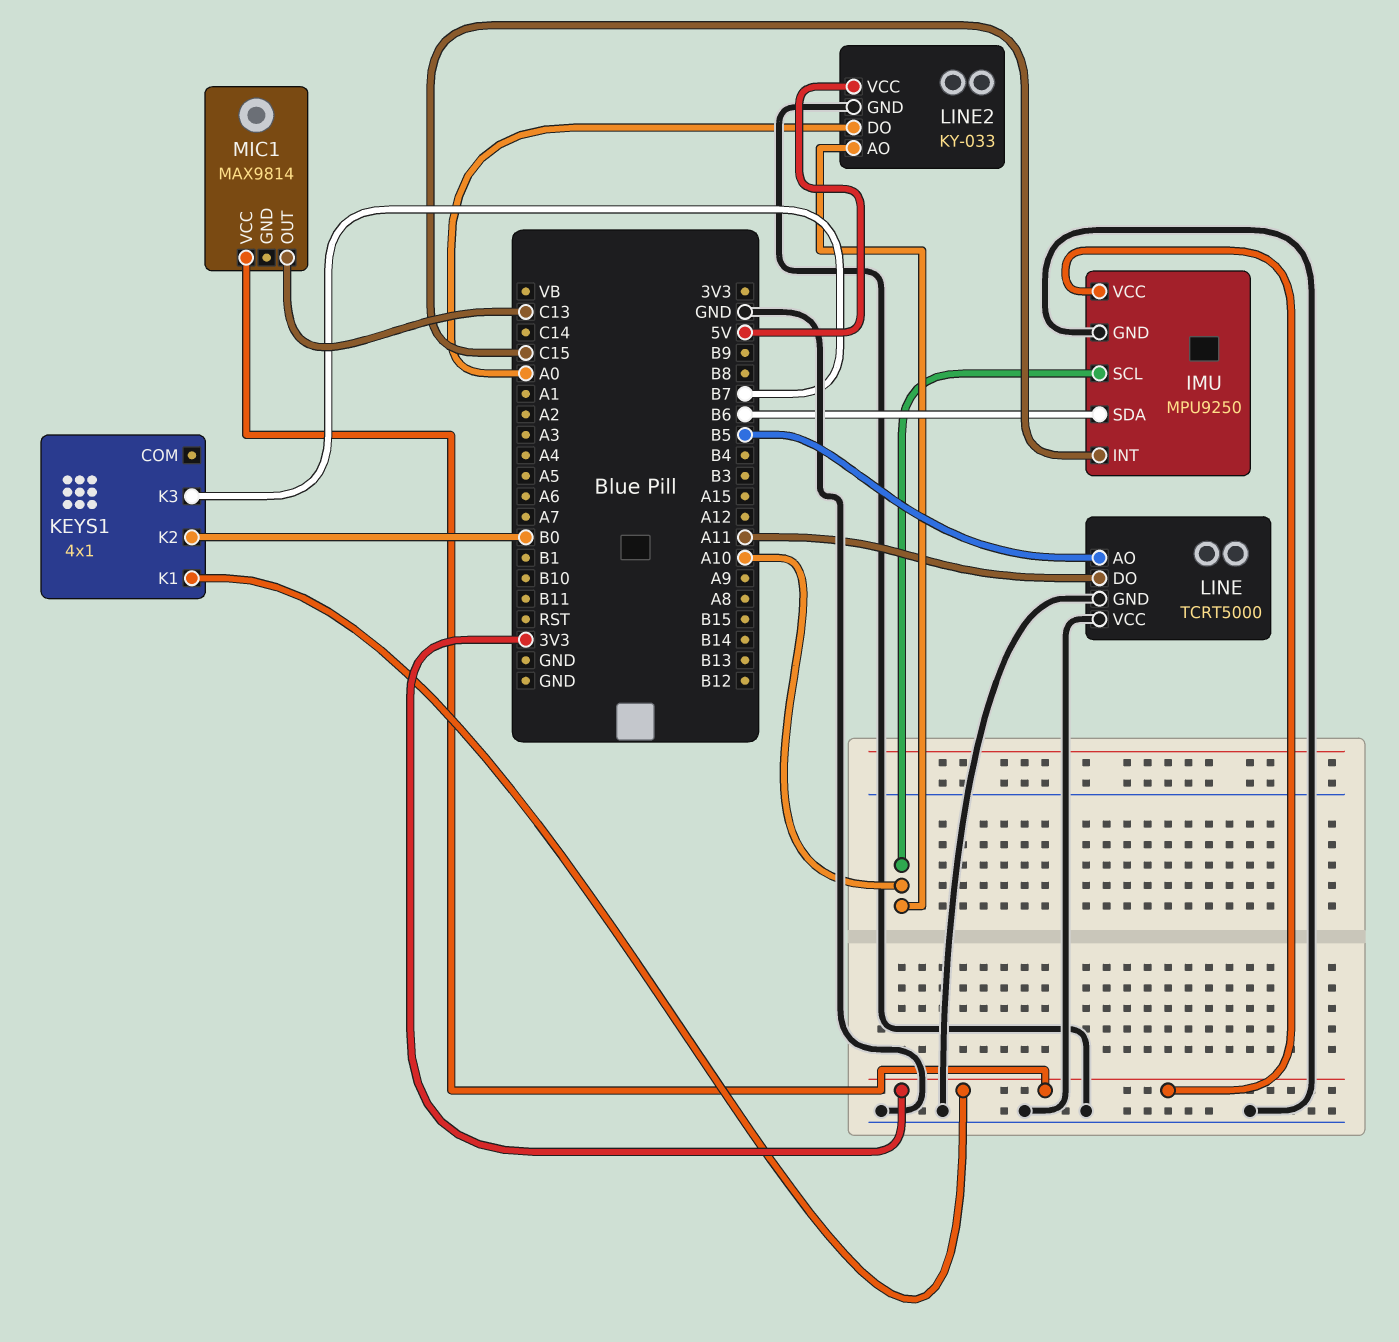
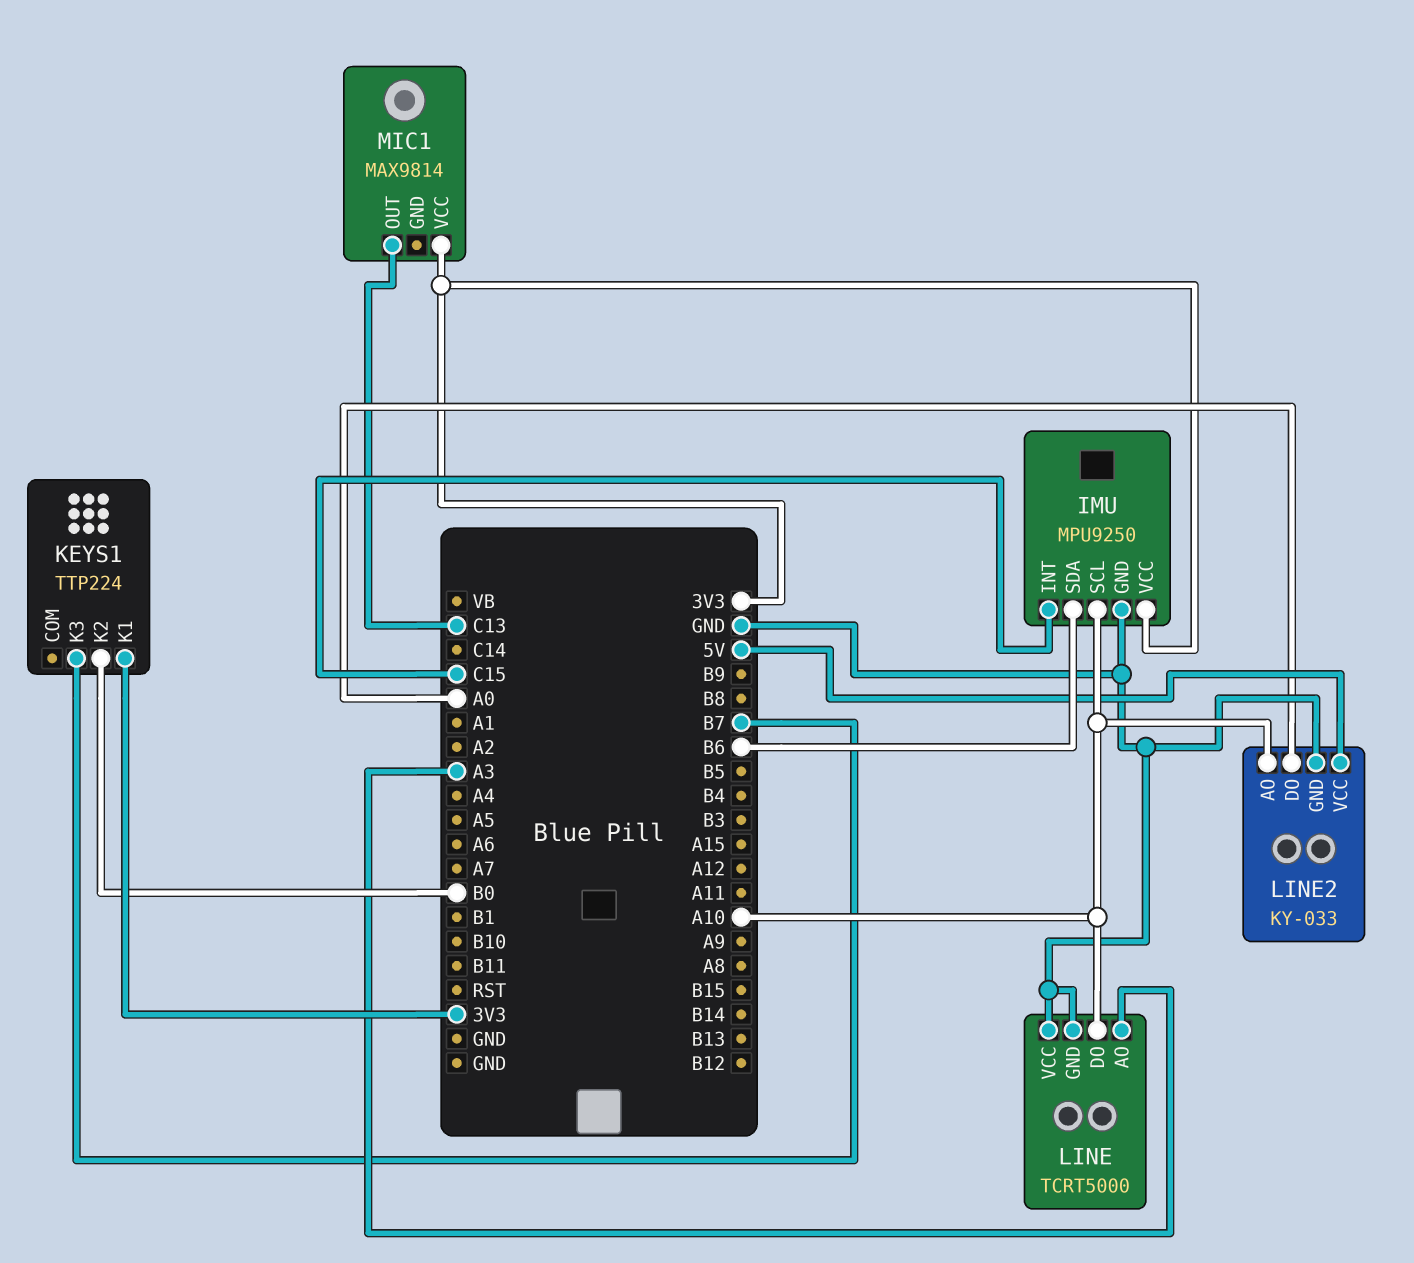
KEYS1: 4x1 -> TTP224
LINE pin AO: B5 -> A3
LINE pin DO: A11 -> A10

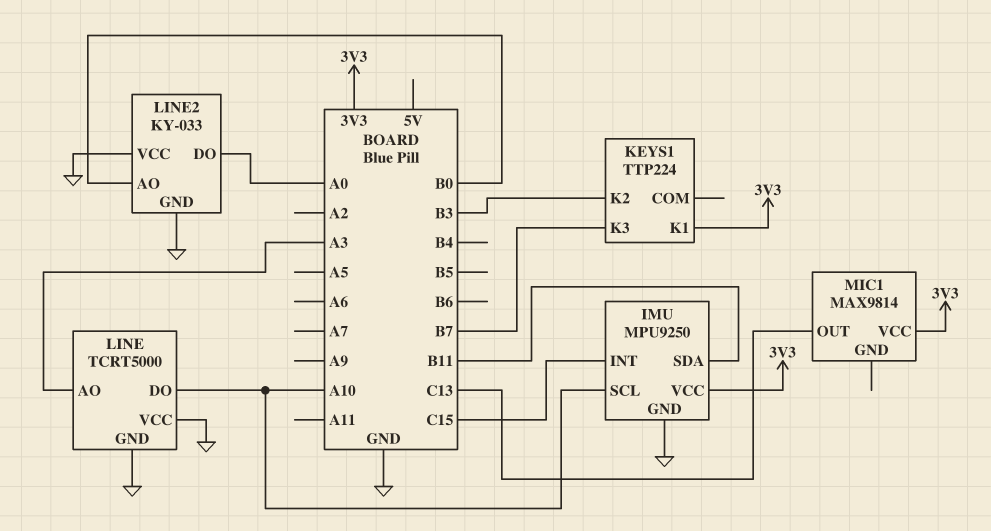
IMU pin SDA: B6 -> B11
KEYS1 pin K2: B0 -> B3
LINE2 pin AO: A10 -> B0
LINE2 pin VCC: 5V -> GND

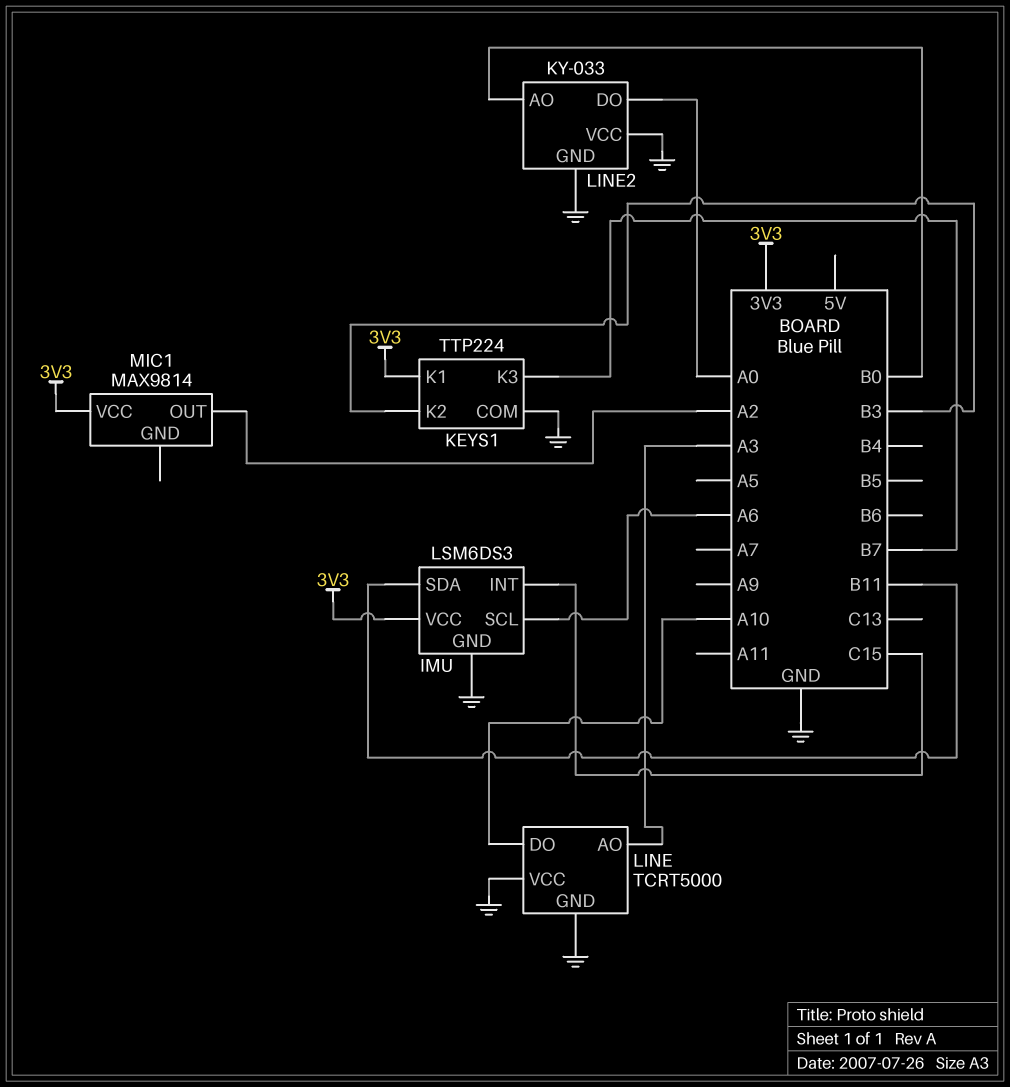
IMU: MPU9250 -> LSM6DS3
IMU pin SCL: A10 -> A6
KEYS1 pin COM: none -> GND
MIC1 pin OUT: C13 -> A2

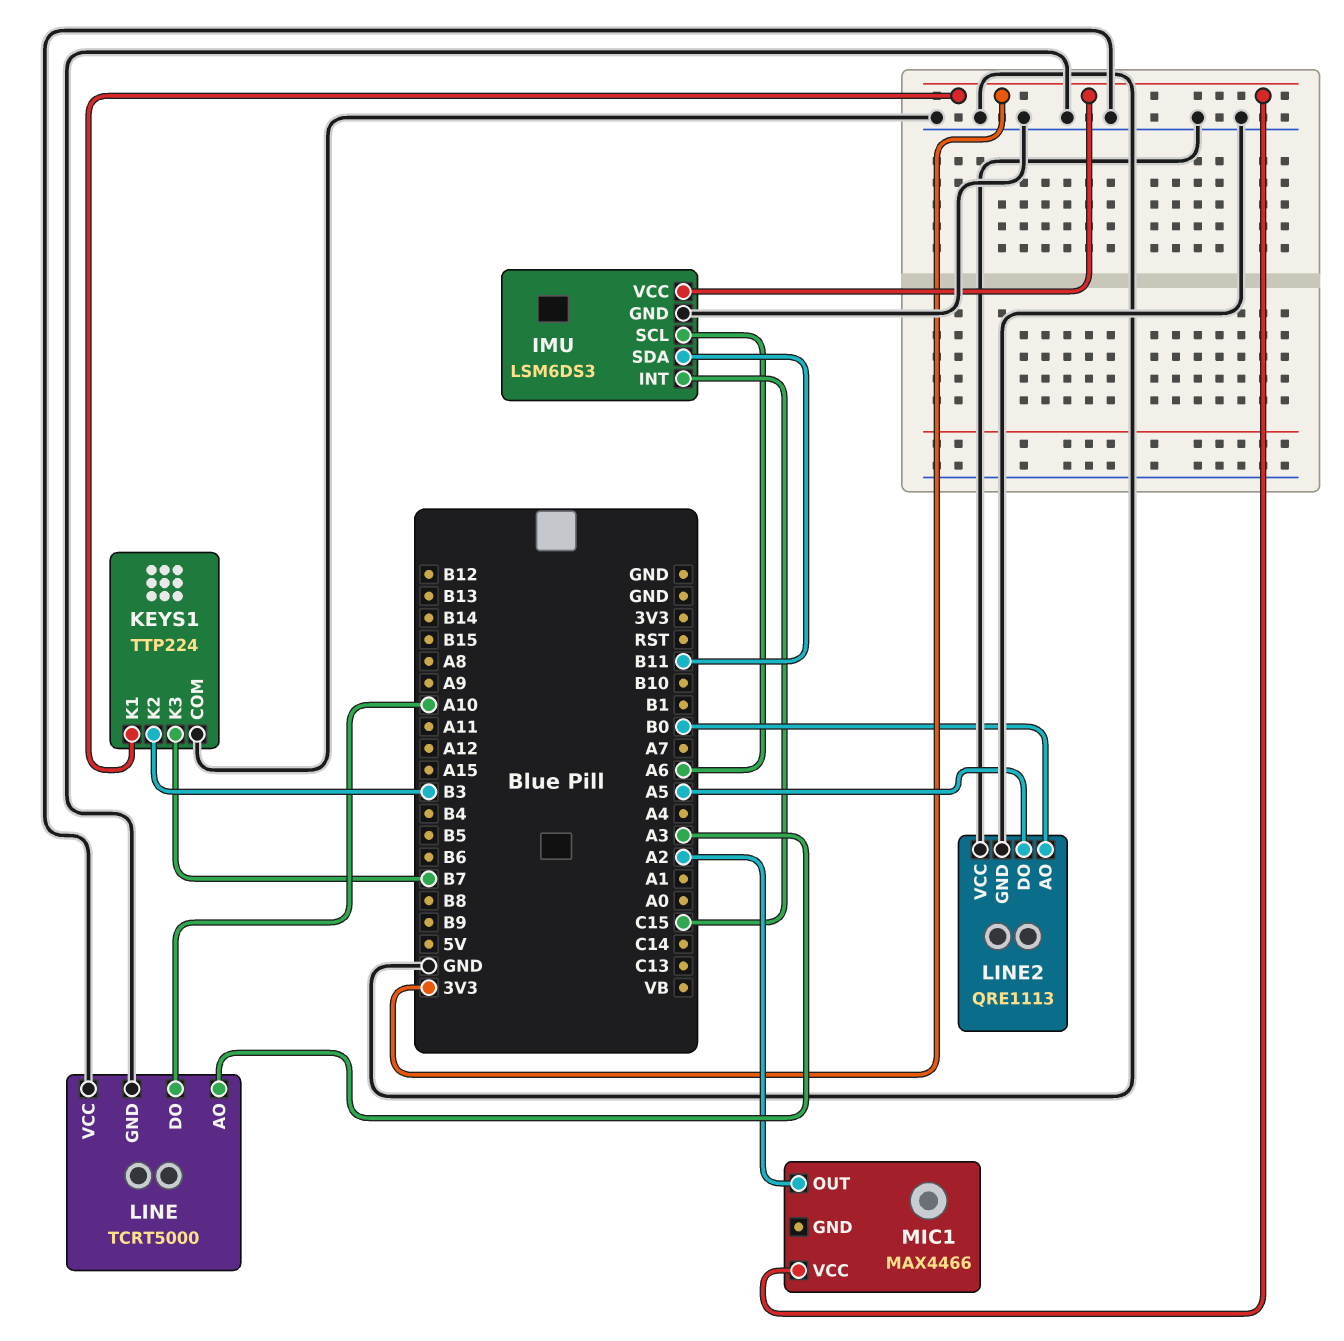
LINE2: KY-033 -> QRE1113
LINE2 pin DO: A0 -> A5
MIC1: MAX9814 -> MAX4466

